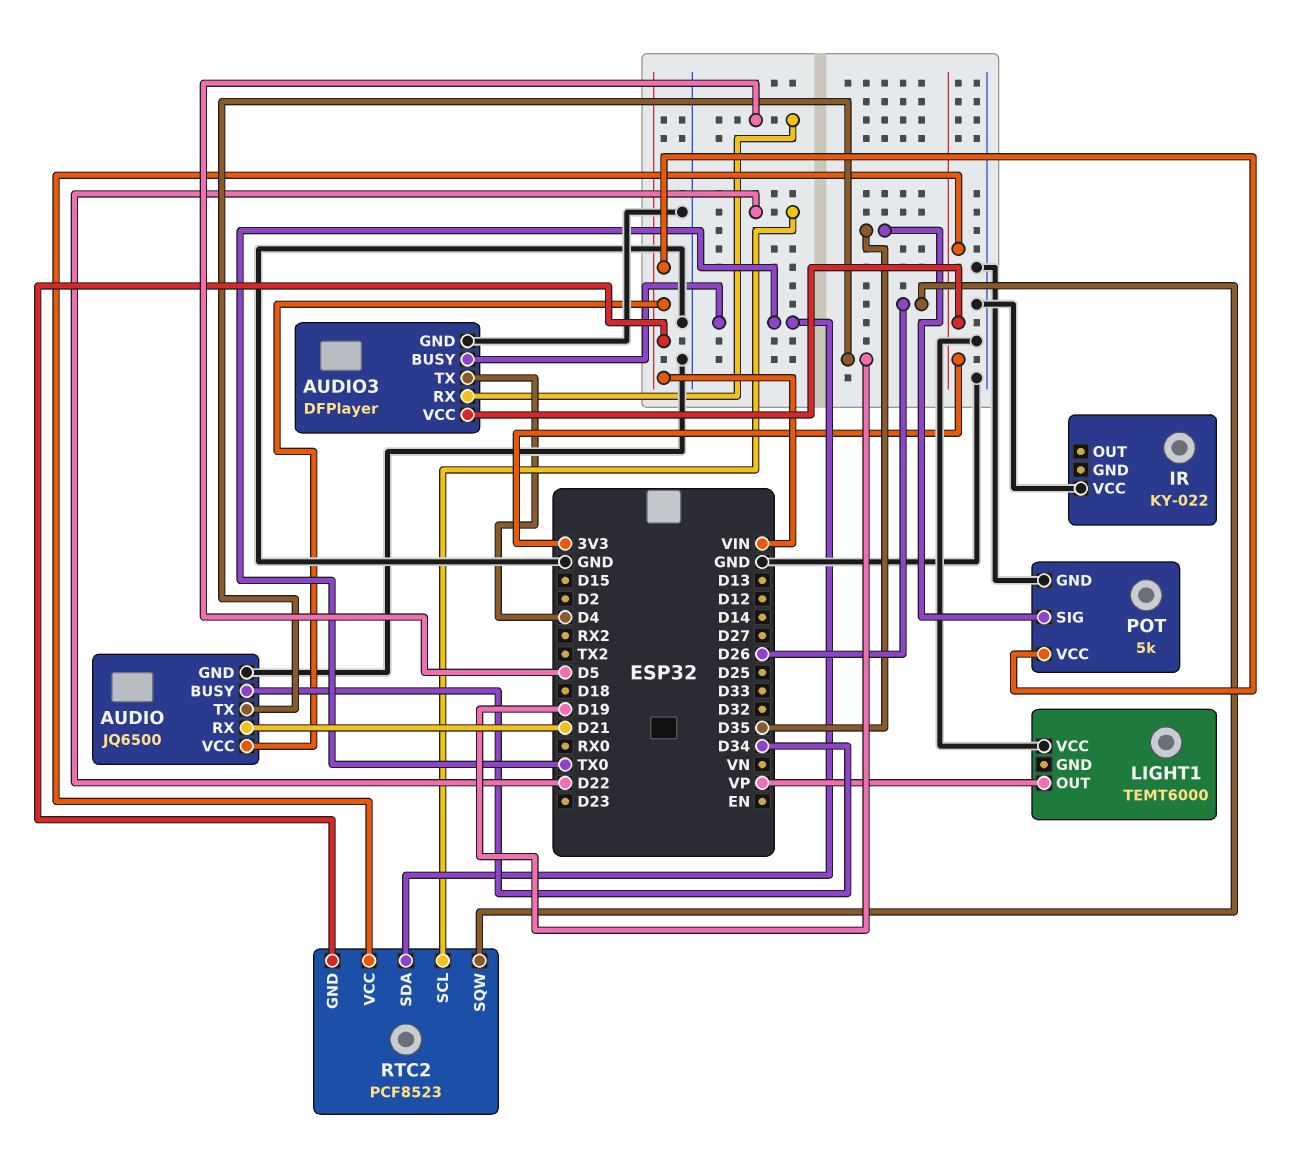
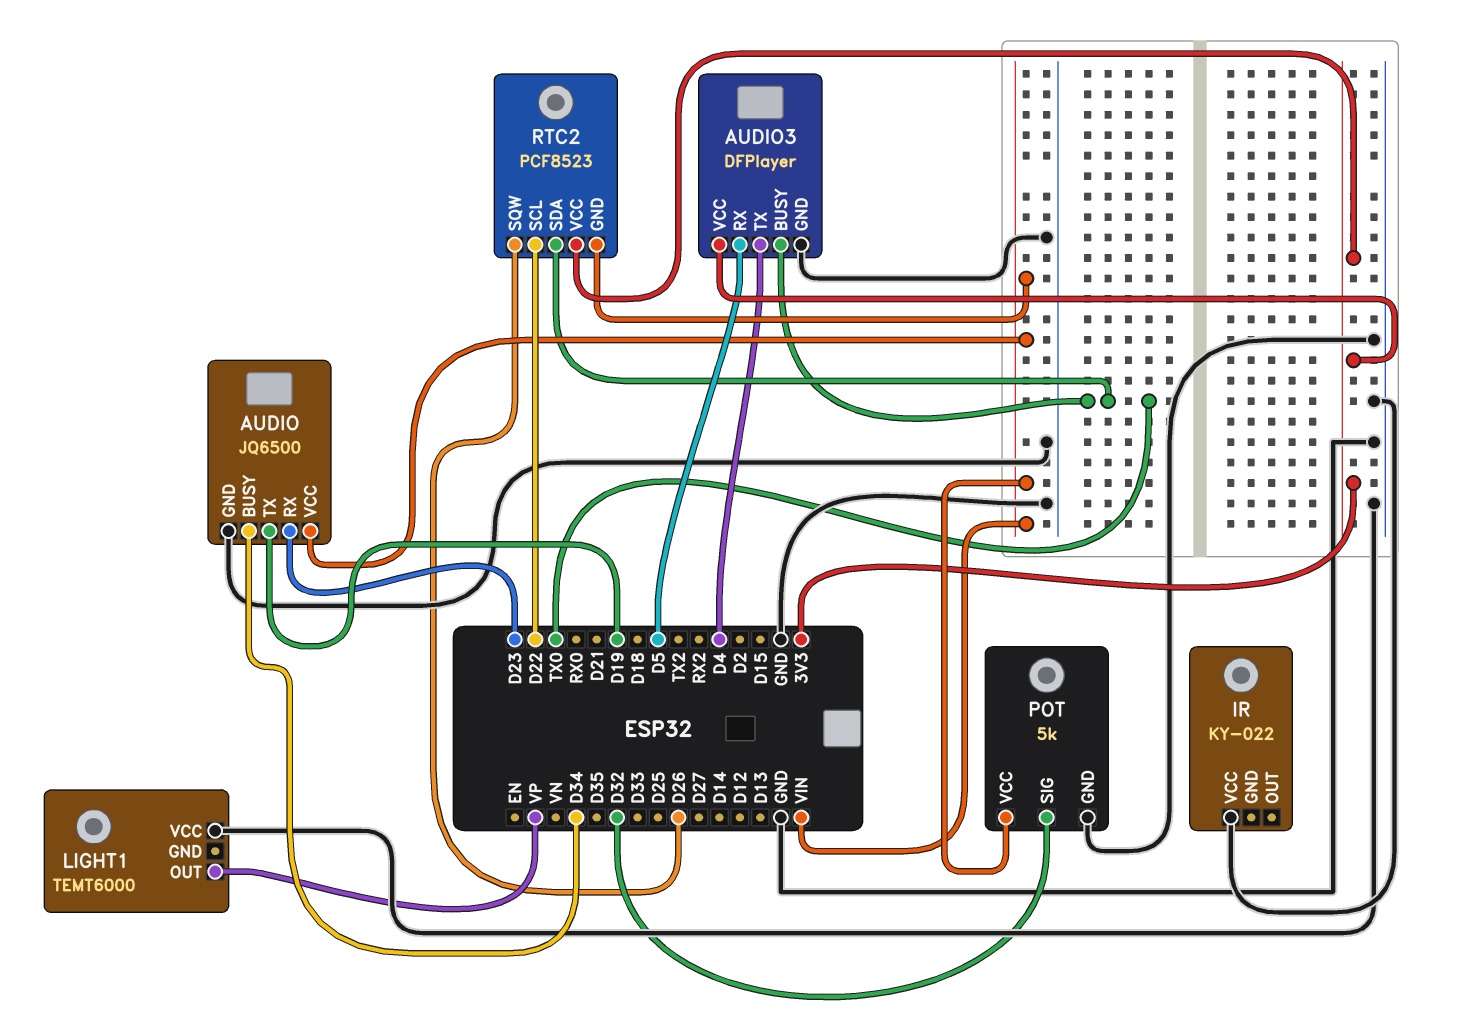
AUDIO pin RX: D21 -> D23
POT pin SIG: D35 -> D32

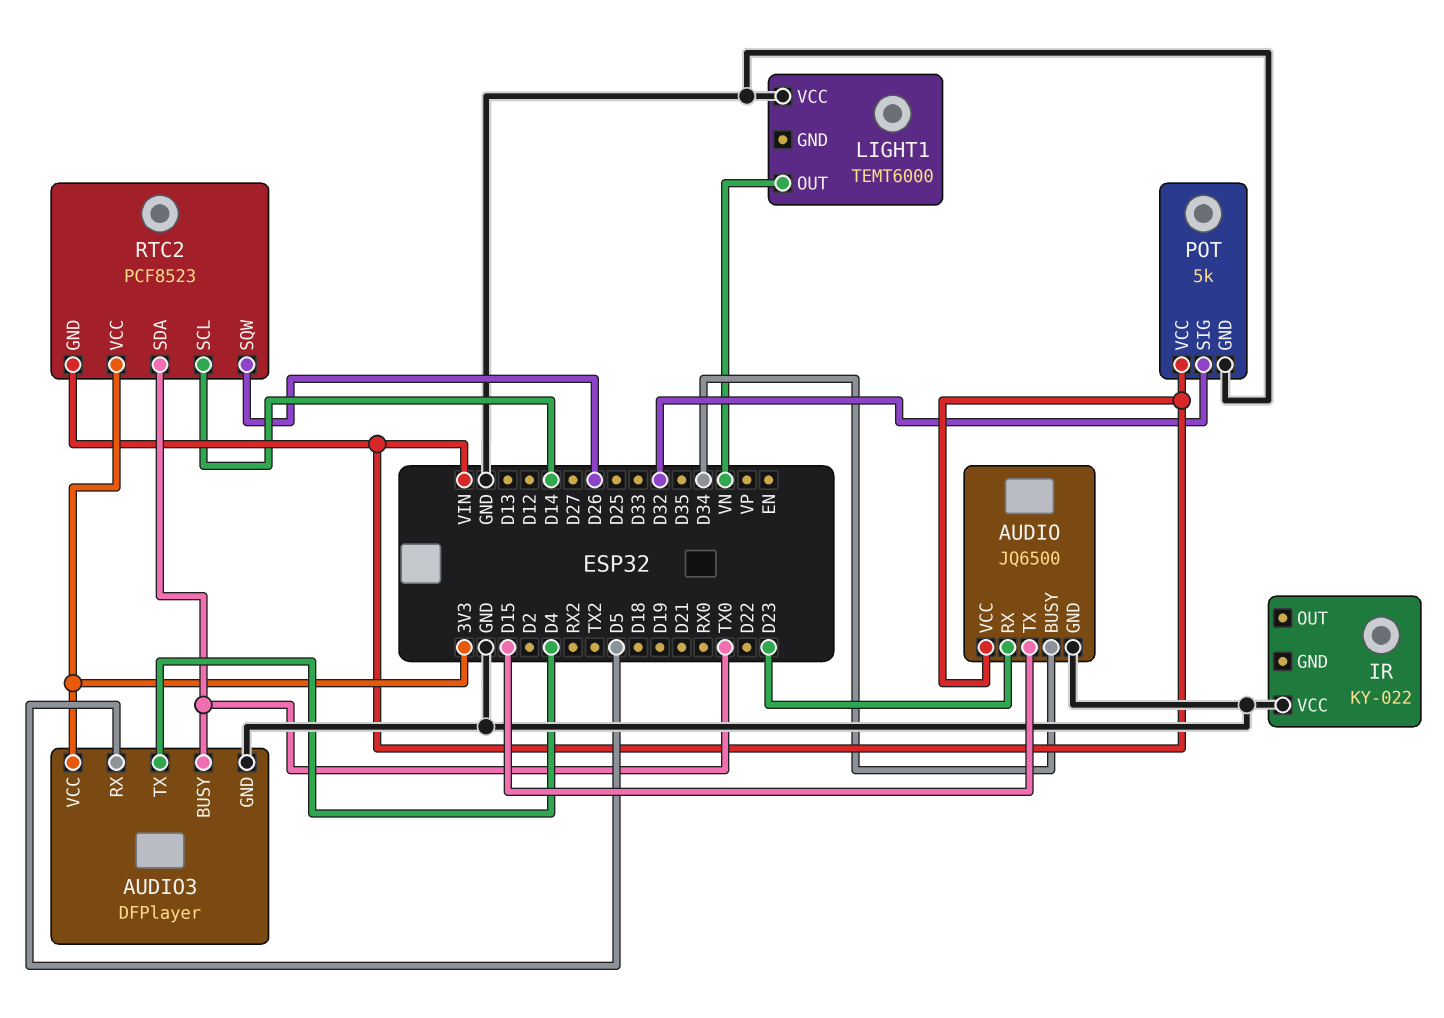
AUDIO pin TX: D19 -> D15
LIGHT1 pin OUT: VP -> VN
RTC2 pin SCL: D22 -> D14

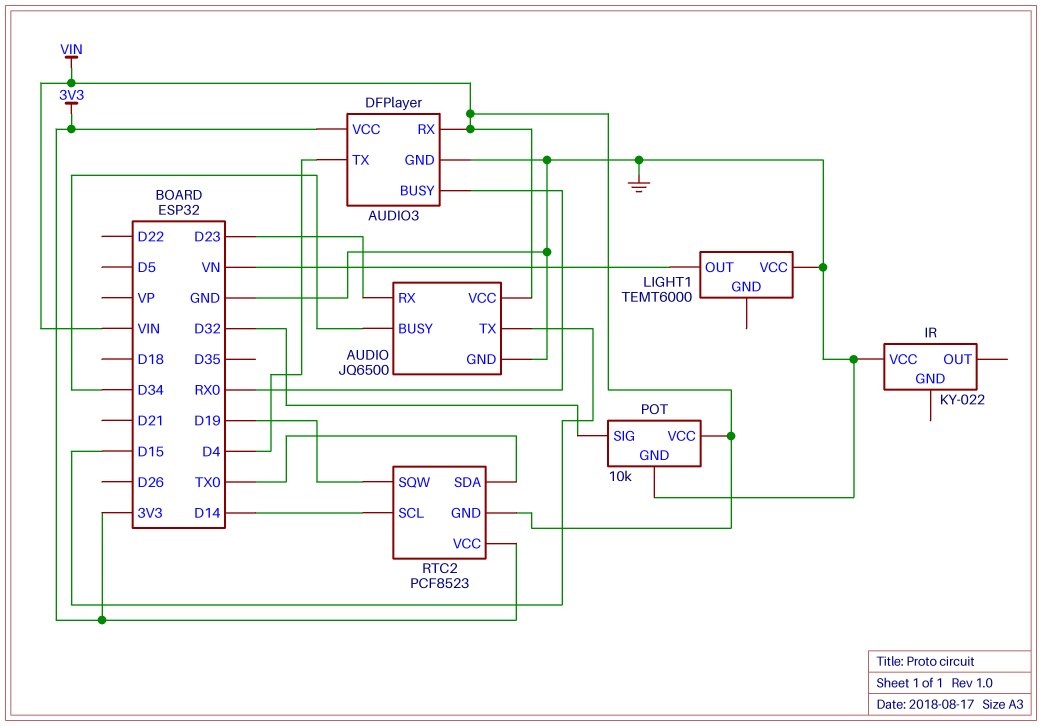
AUDIO3 pin BUSY: TX0 -> RX0
AUDIO3 pin RX: D5 -> VIN
POT: 5k -> 10k
RTC2 pin SQW: D26 -> D19

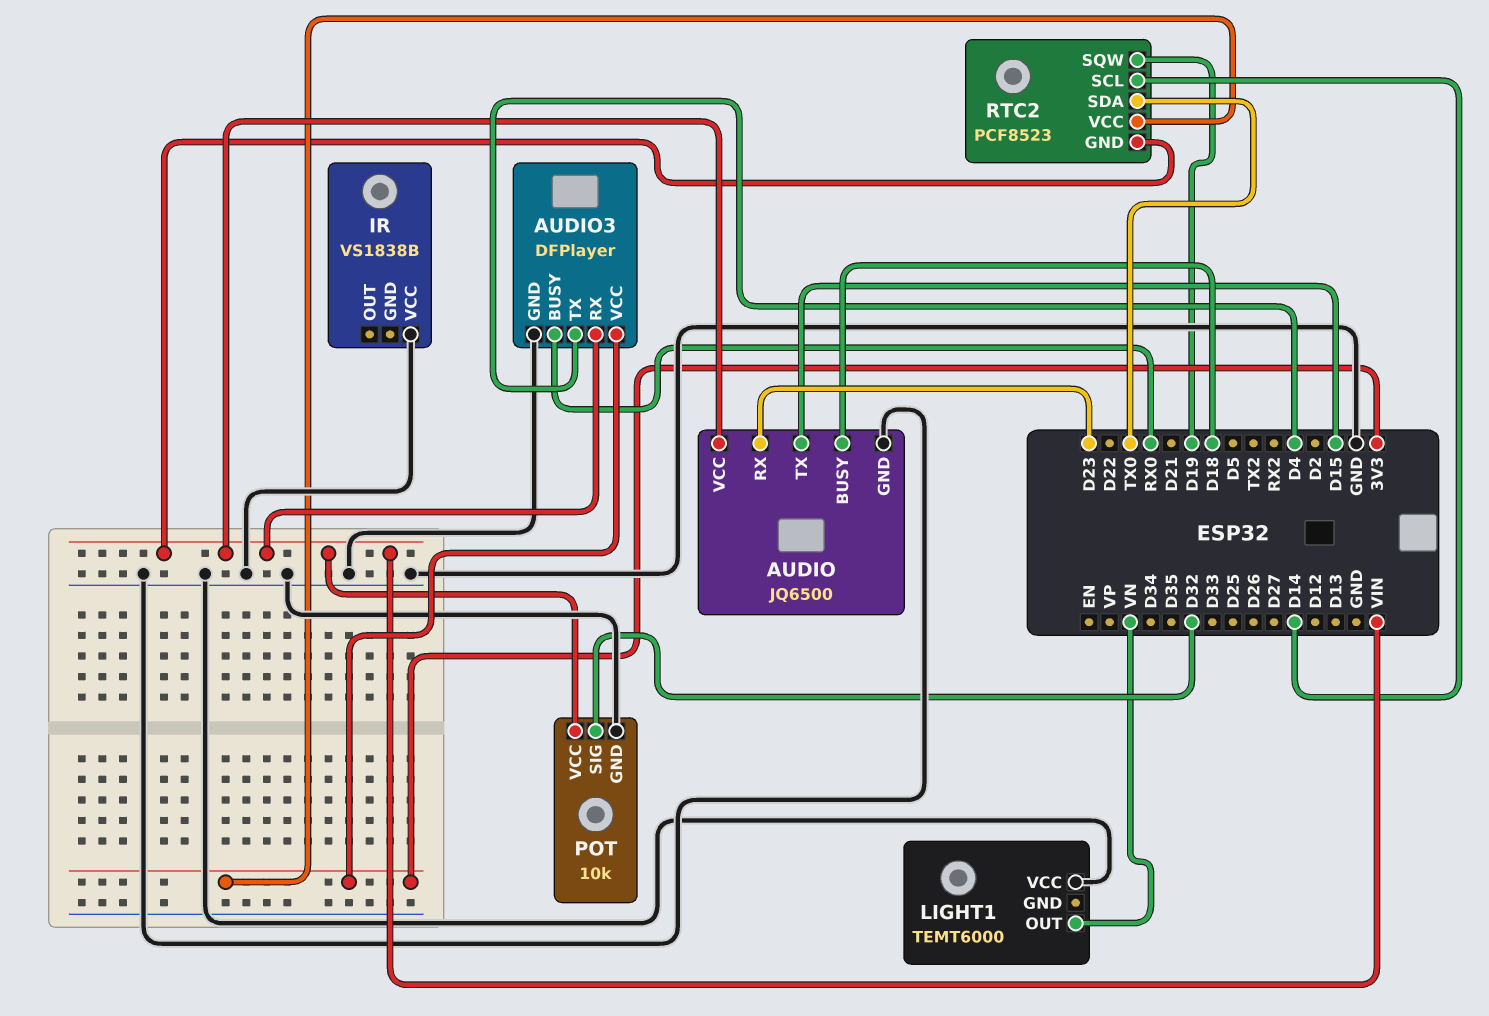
AUDIO pin BUSY: D34 -> D18
IR: KY-022 -> VS1838B

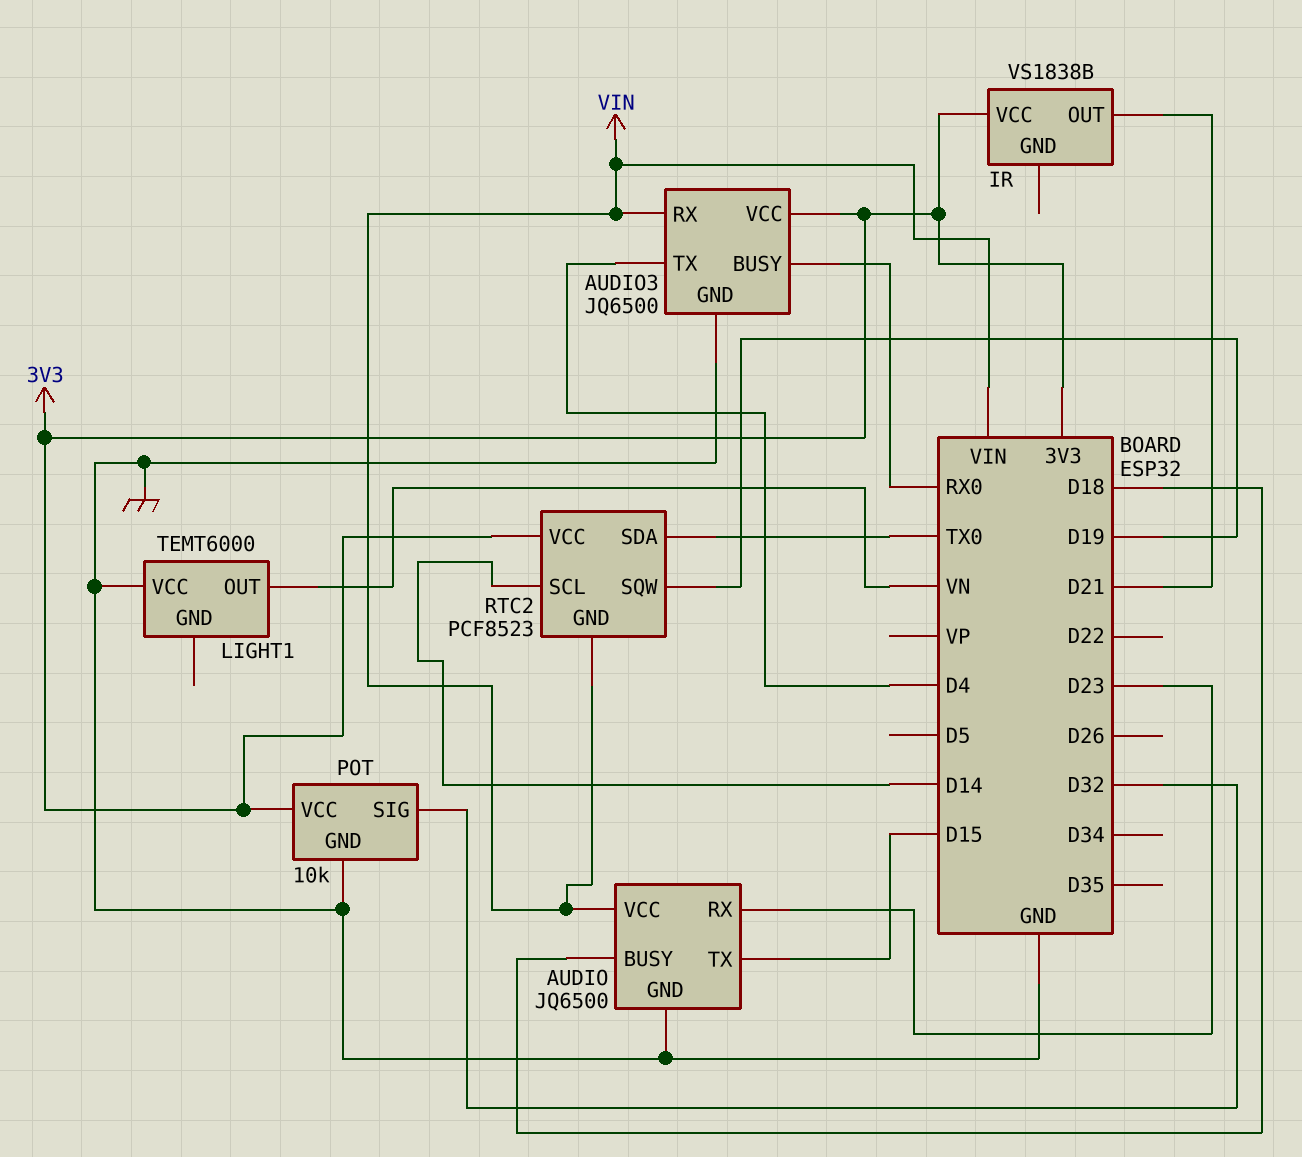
AUDIO3: DFPlayer -> JQ6500
IR pin OUT: none -> D21
IR pin VCC: GND -> 3V3
POT pin VCC: VIN -> 3V3

